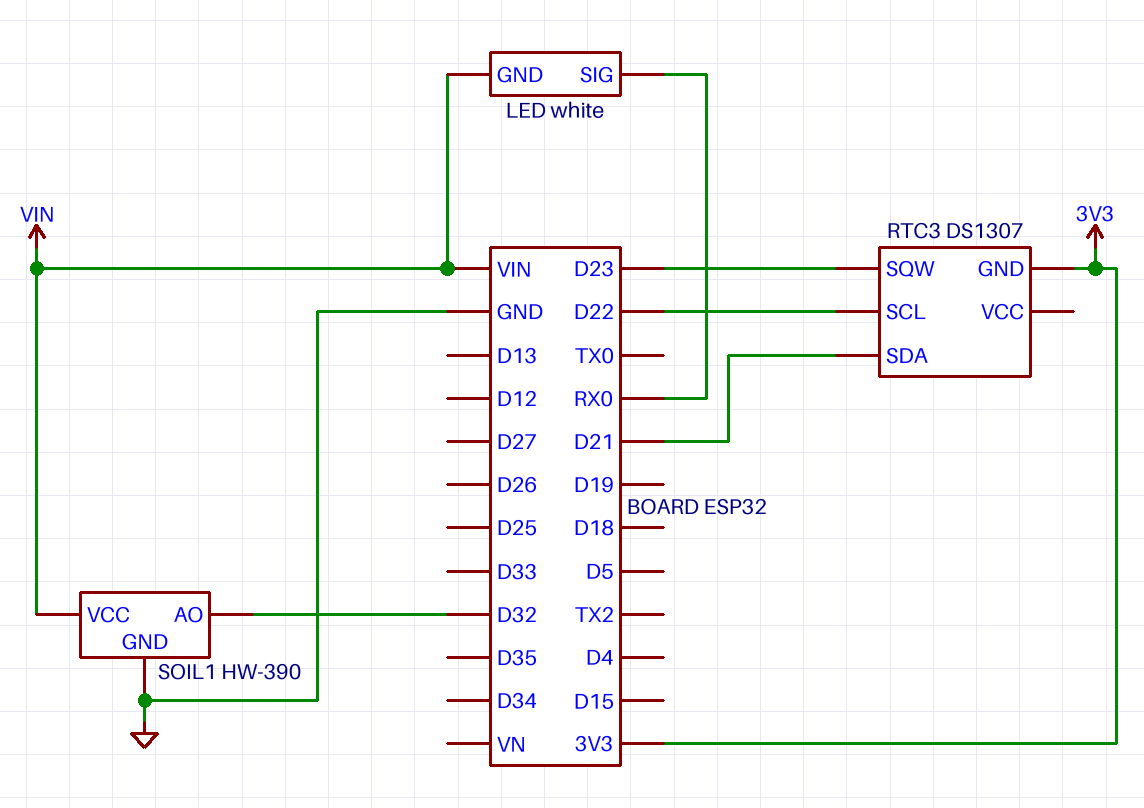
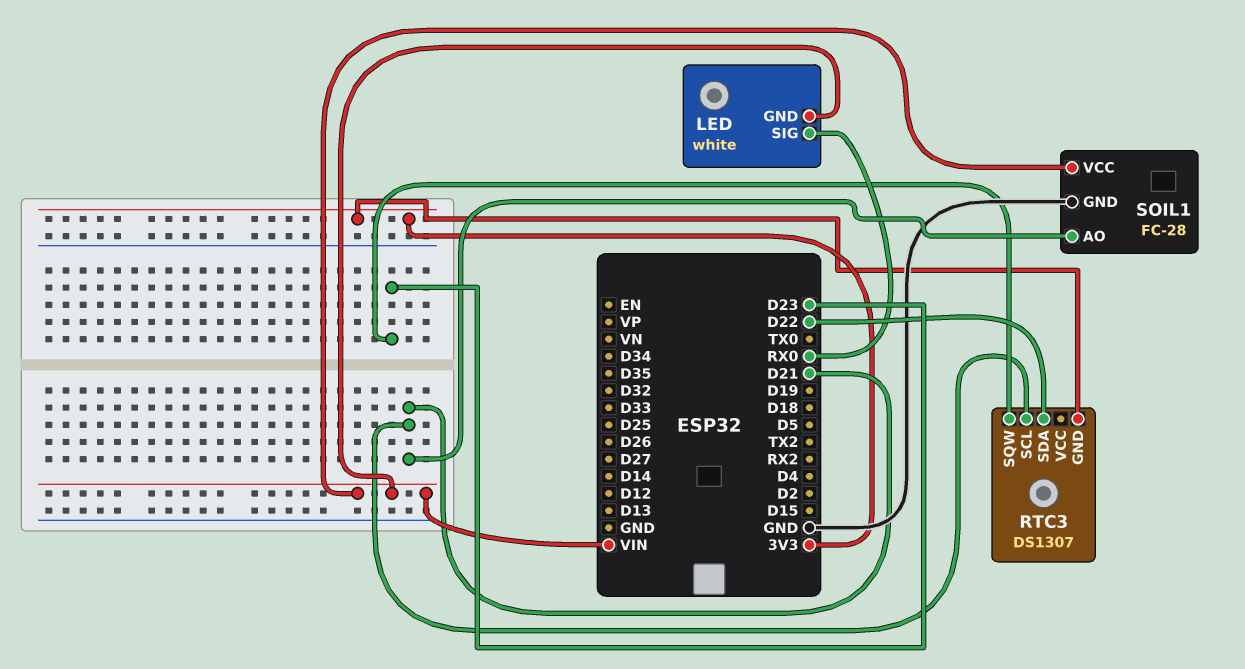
RTC3 pin SCL: D22 -> D21
RTC3 pin SDA: D21 -> D22
SOIL1: HW-390 -> FC-28
SOIL1 pin AO: D32 -> D21

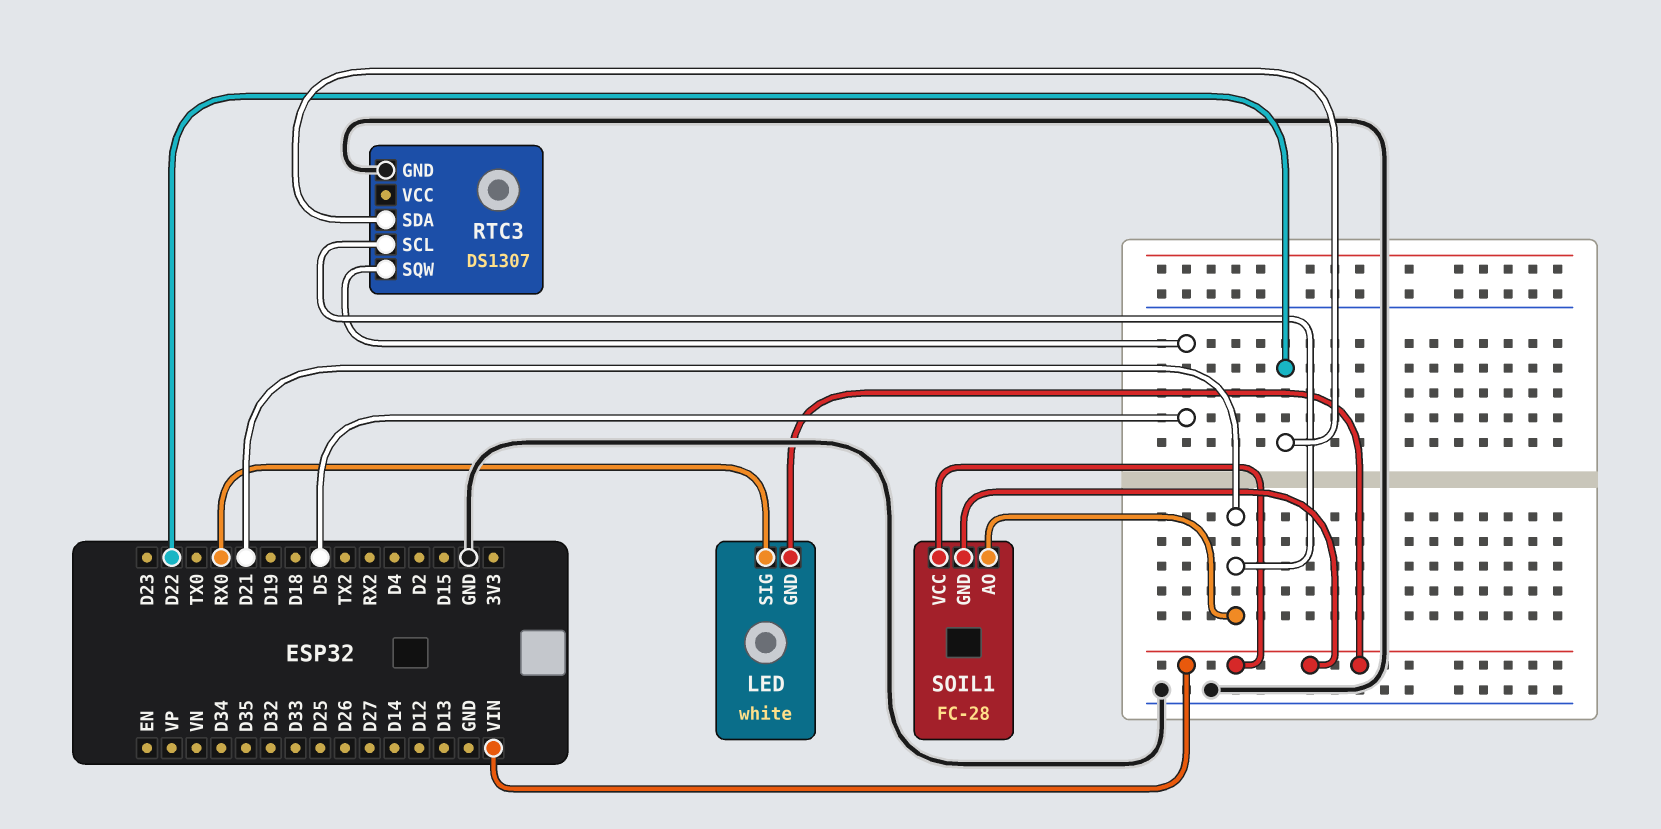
RTC3 pin GND: 3V3 -> GND
RTC3 pin SQW: D23 -> D5
SOIL1 pin GND: GND -> VIN

